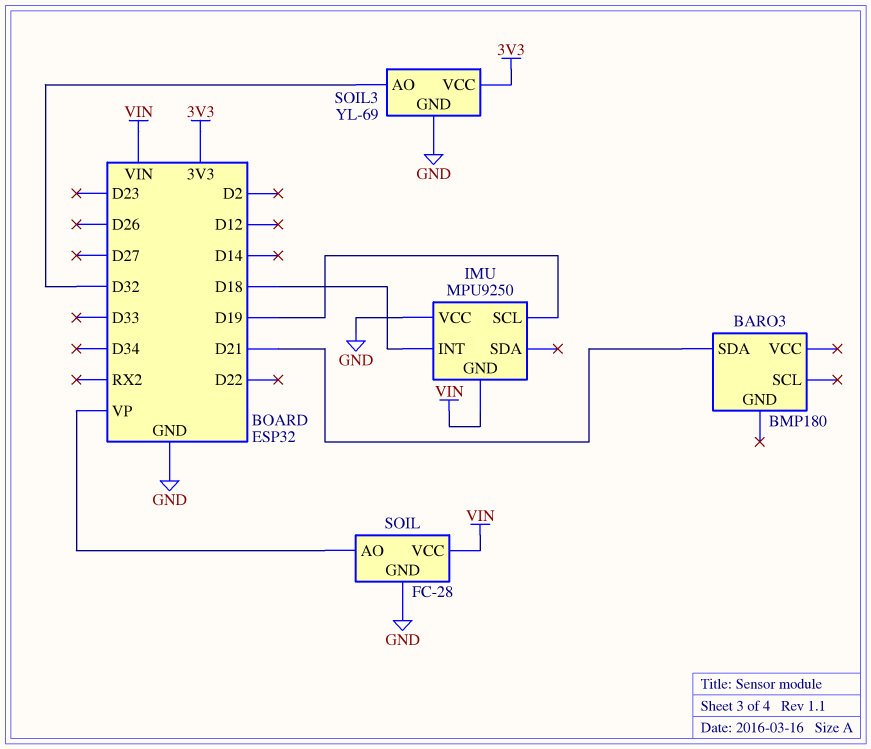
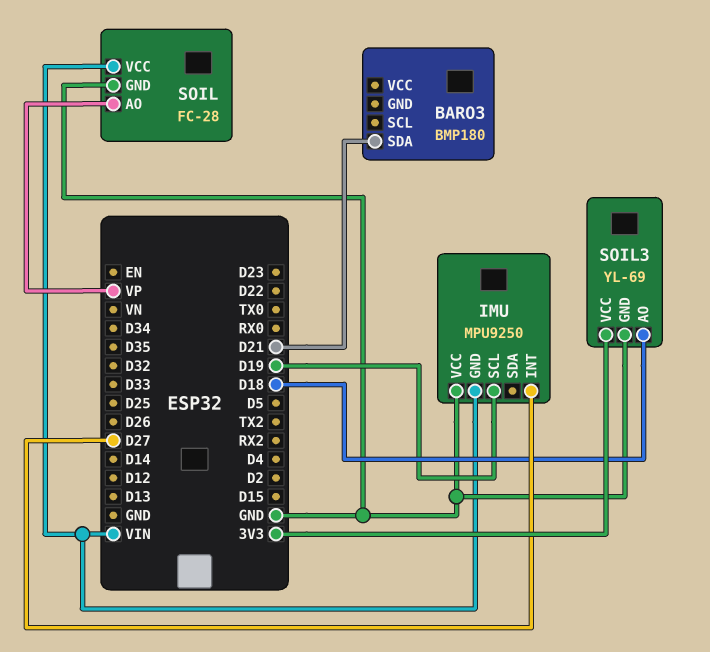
IMU pin INT: D18 -> D27
SOIL3 pin AO: D32 -> D18

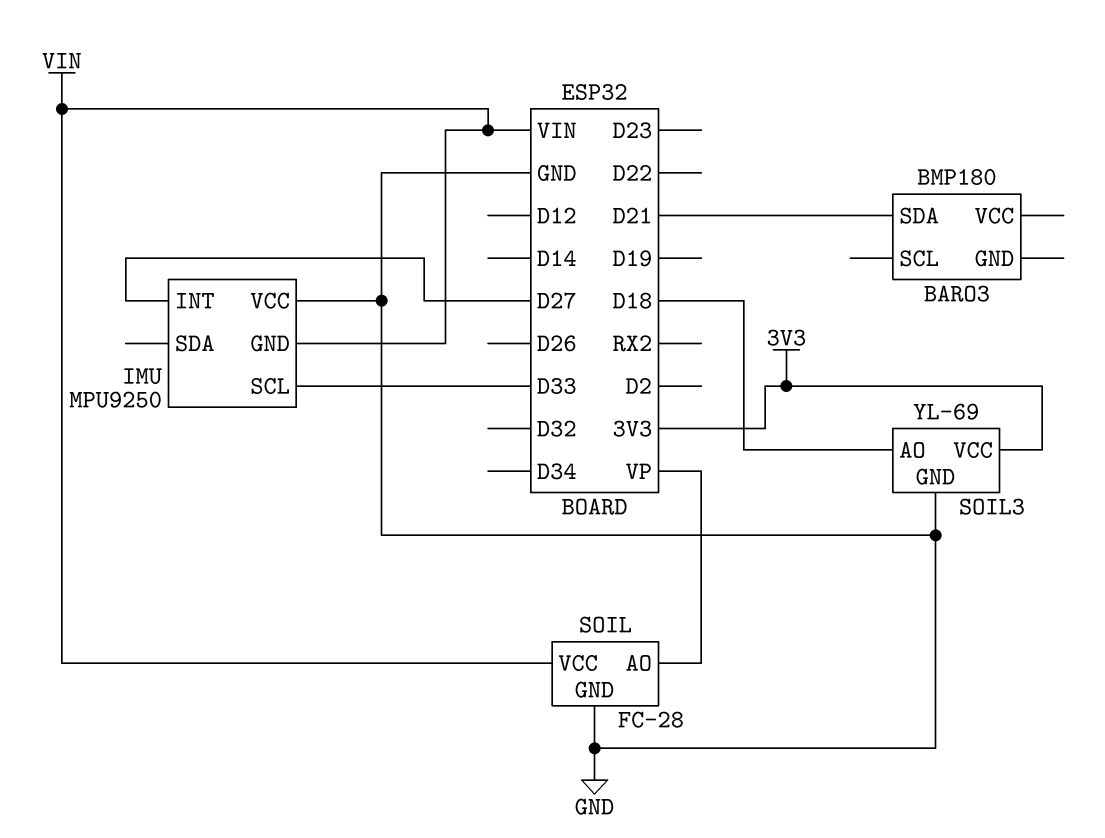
IMU pin SCL: D19 -> D33

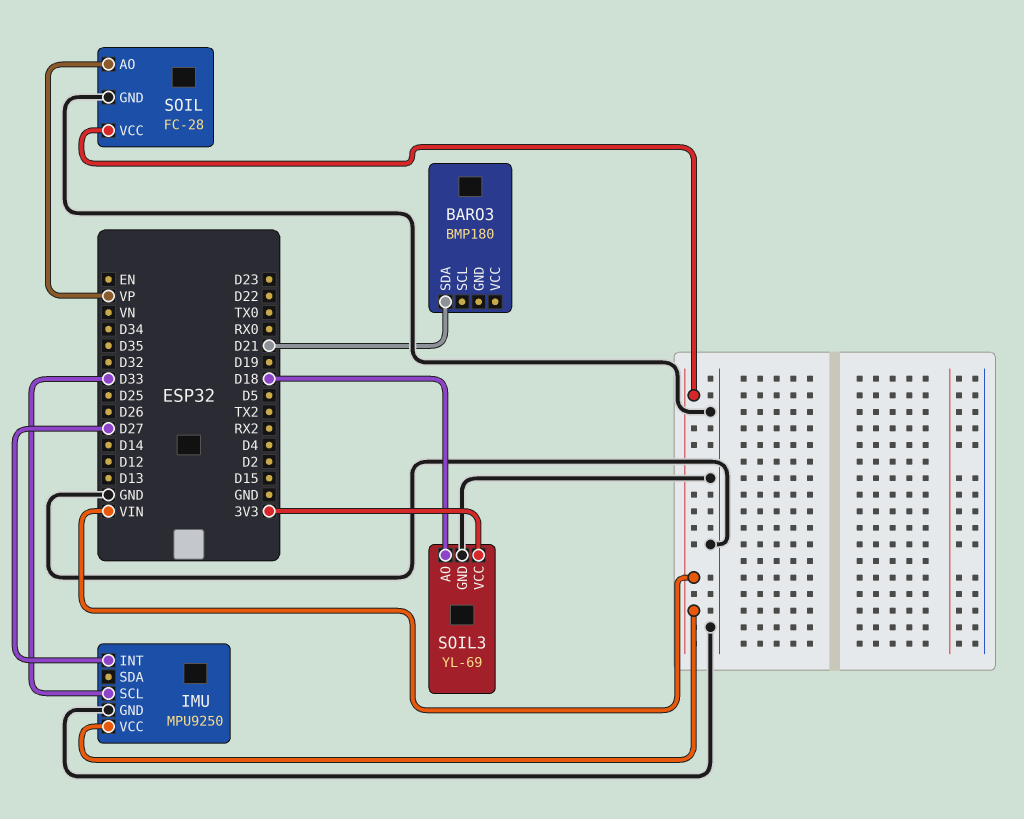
IMU pin GND: VIN -> GND
IMU pin VCC: GND -> VIN

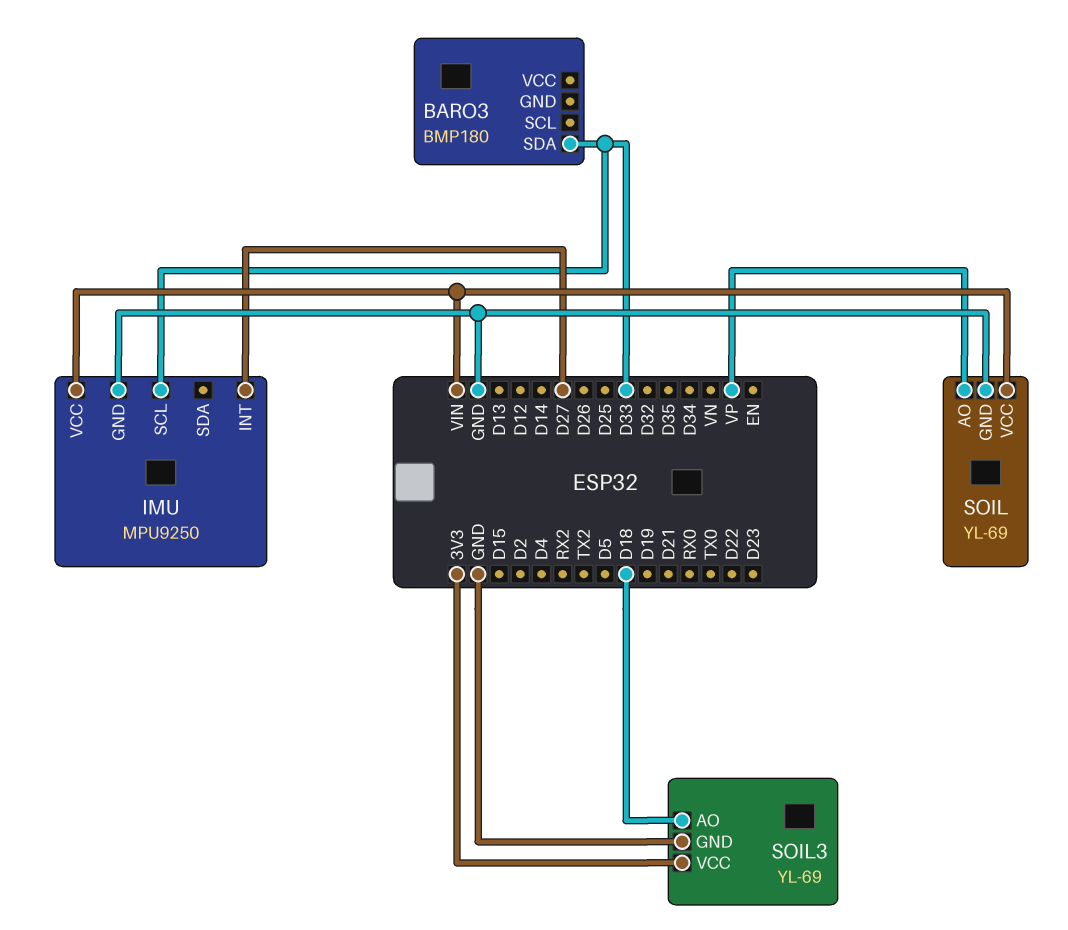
BARO3 pin SDA: D21 -> D33
SOIL: FC-28 -> YL-69

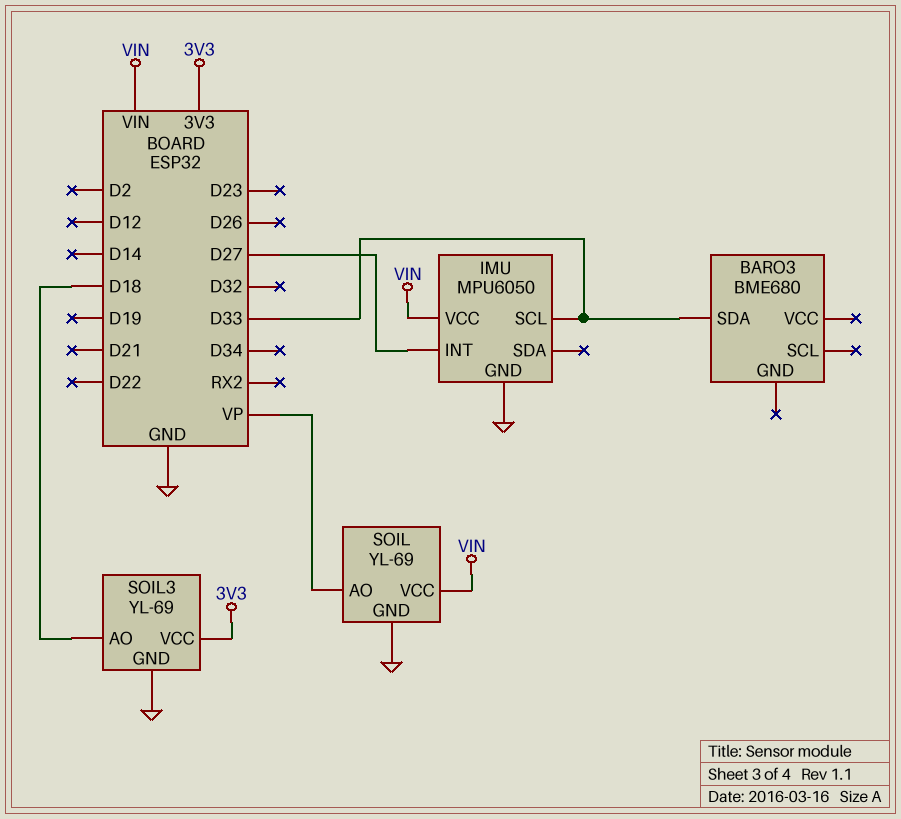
BARO3: BMP180 -> BME680
IMU: MPU9250 -> MPU6050

